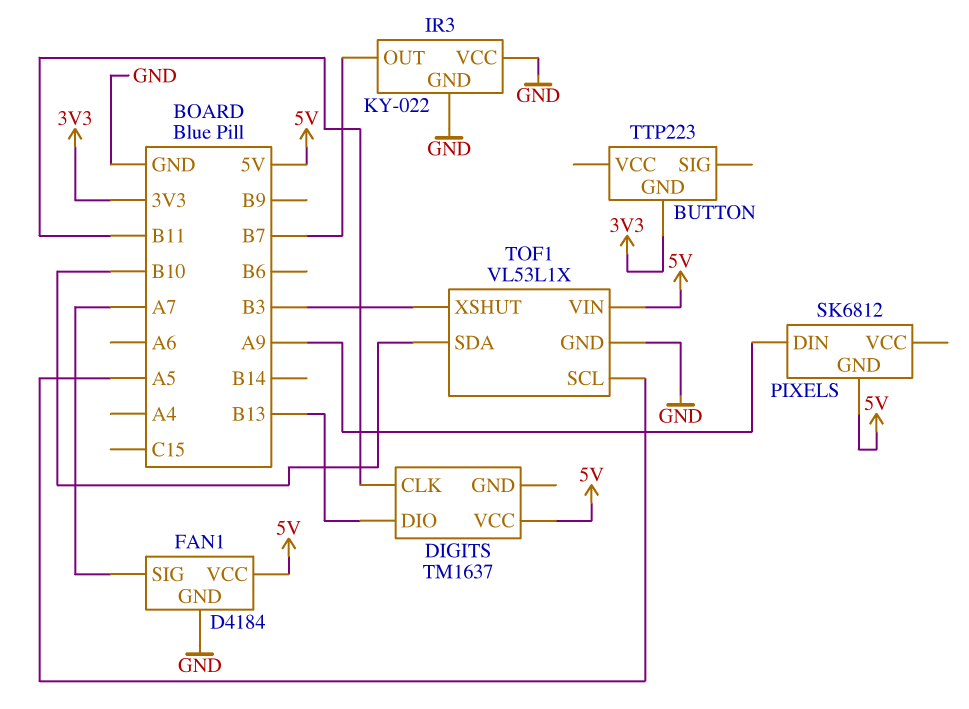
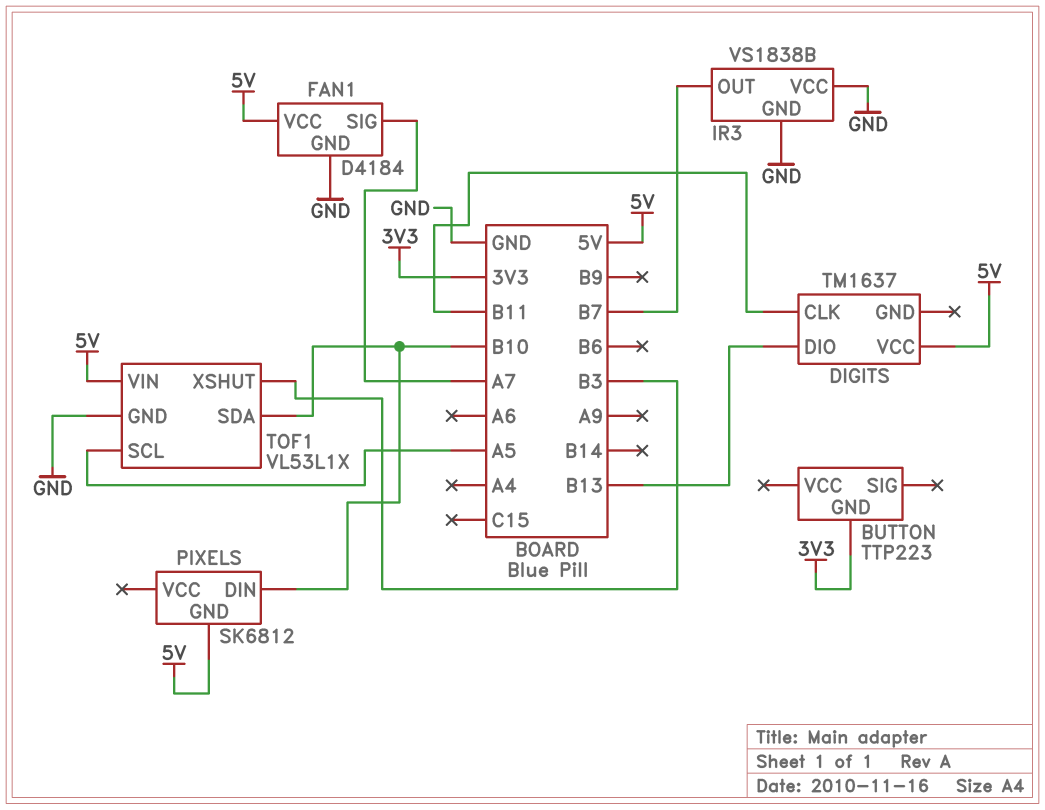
IR3: KY-022 -> VS1838B
PIXELS pin DIN: A9 -> B10

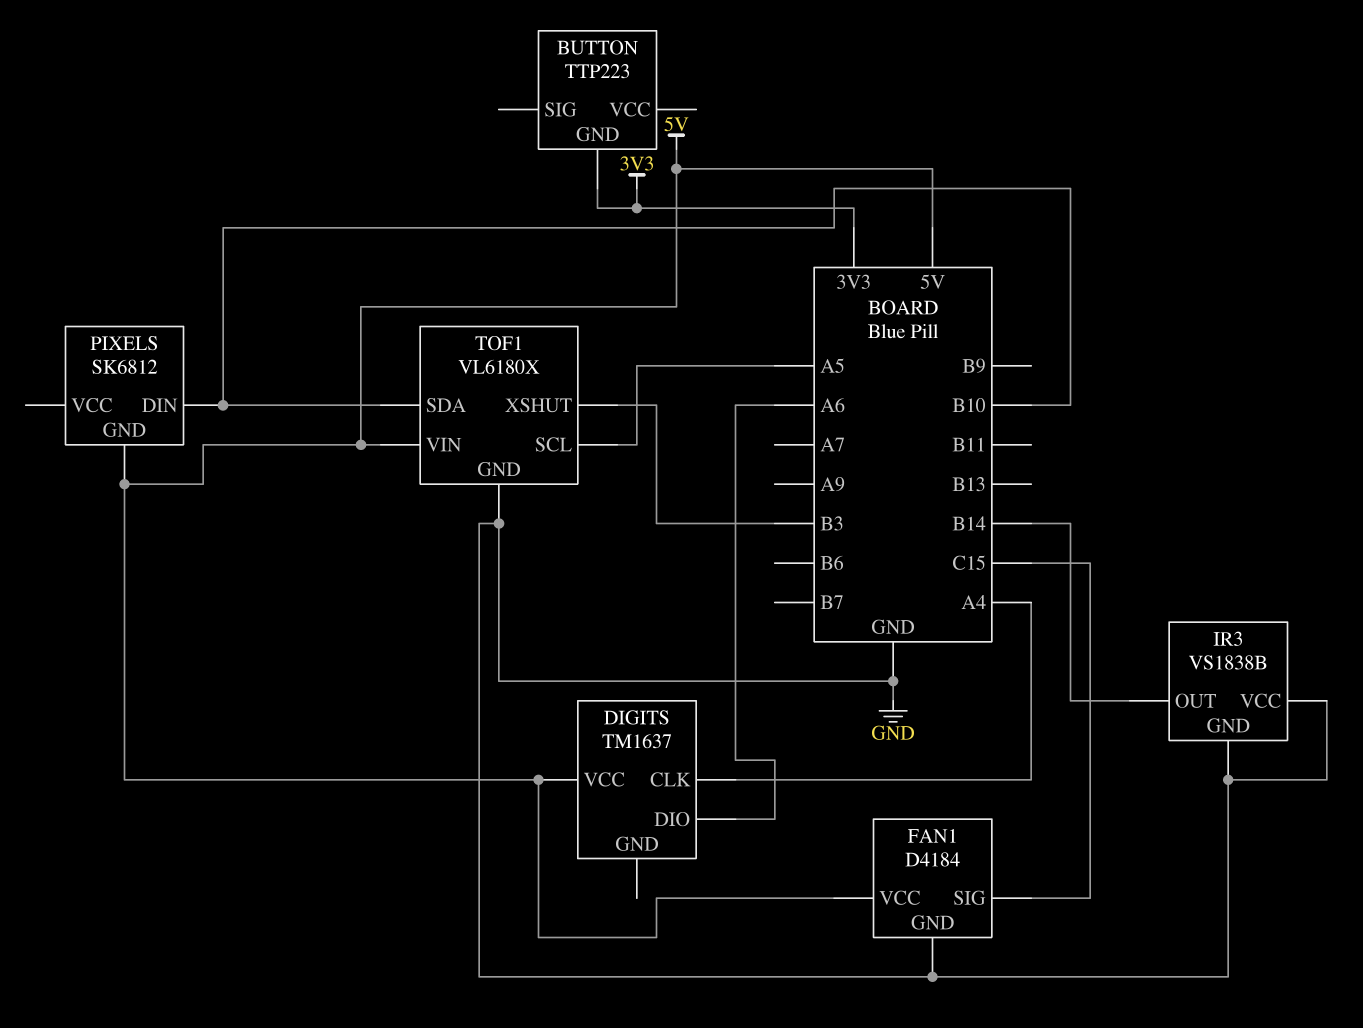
DIGITS pin CLK: B11 -> A4
DIGITS pin DIO: B13 -> A6
FAN1 pin SIG: A7 -> C15
IR3 pin OUT: B7 -> B14
TOF1: VL53L1X -> VL6180X

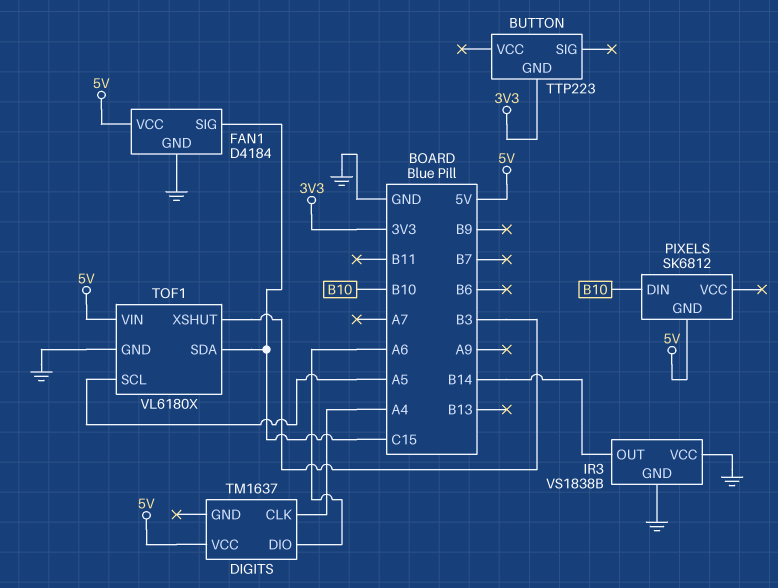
TOF1 pin SDA: B10 -> C15

